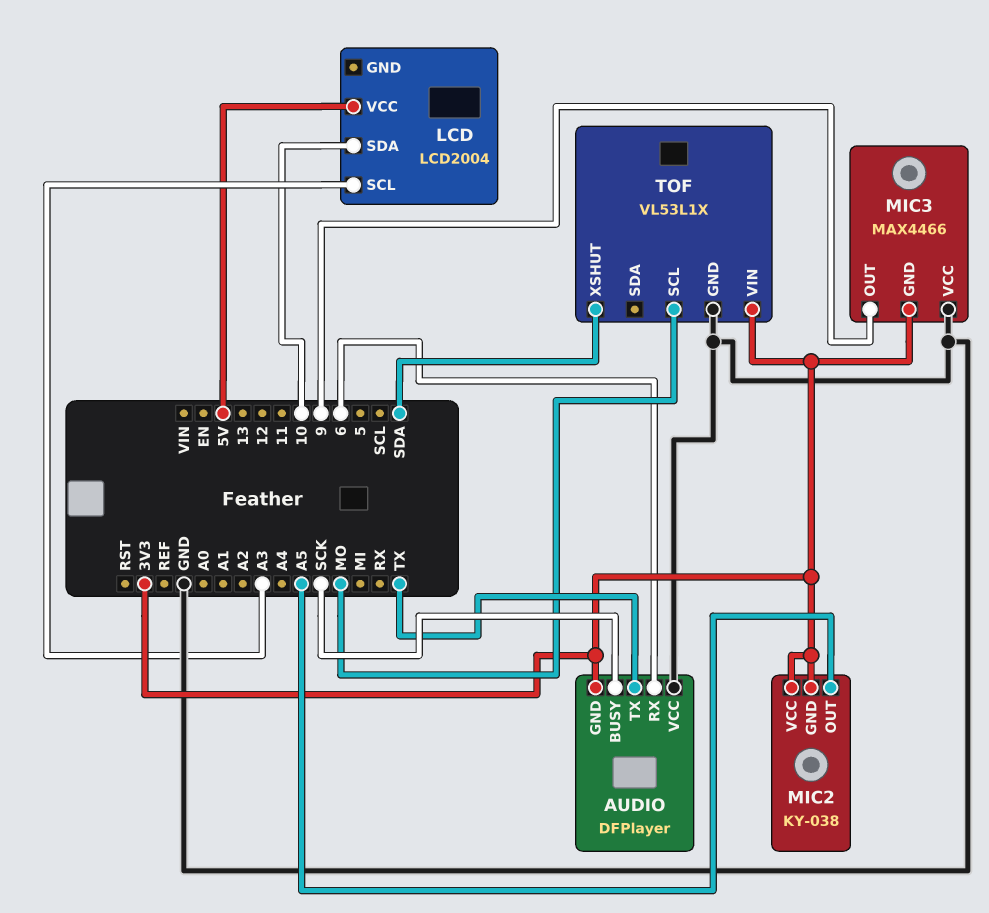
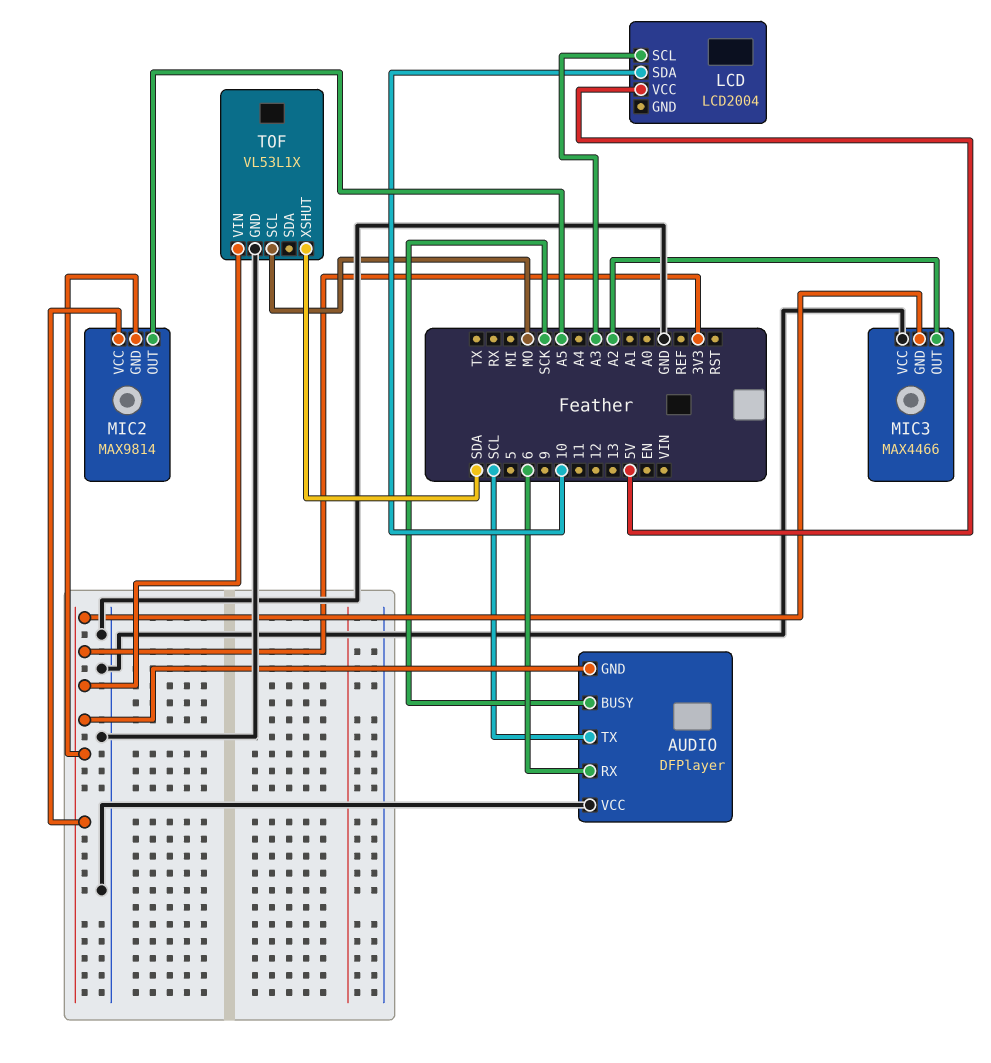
AUDIO pin TX: TX -> SCL
MIC2: KY-038 -> MAX9814
MIC3 pin OUT: 9 -> A2

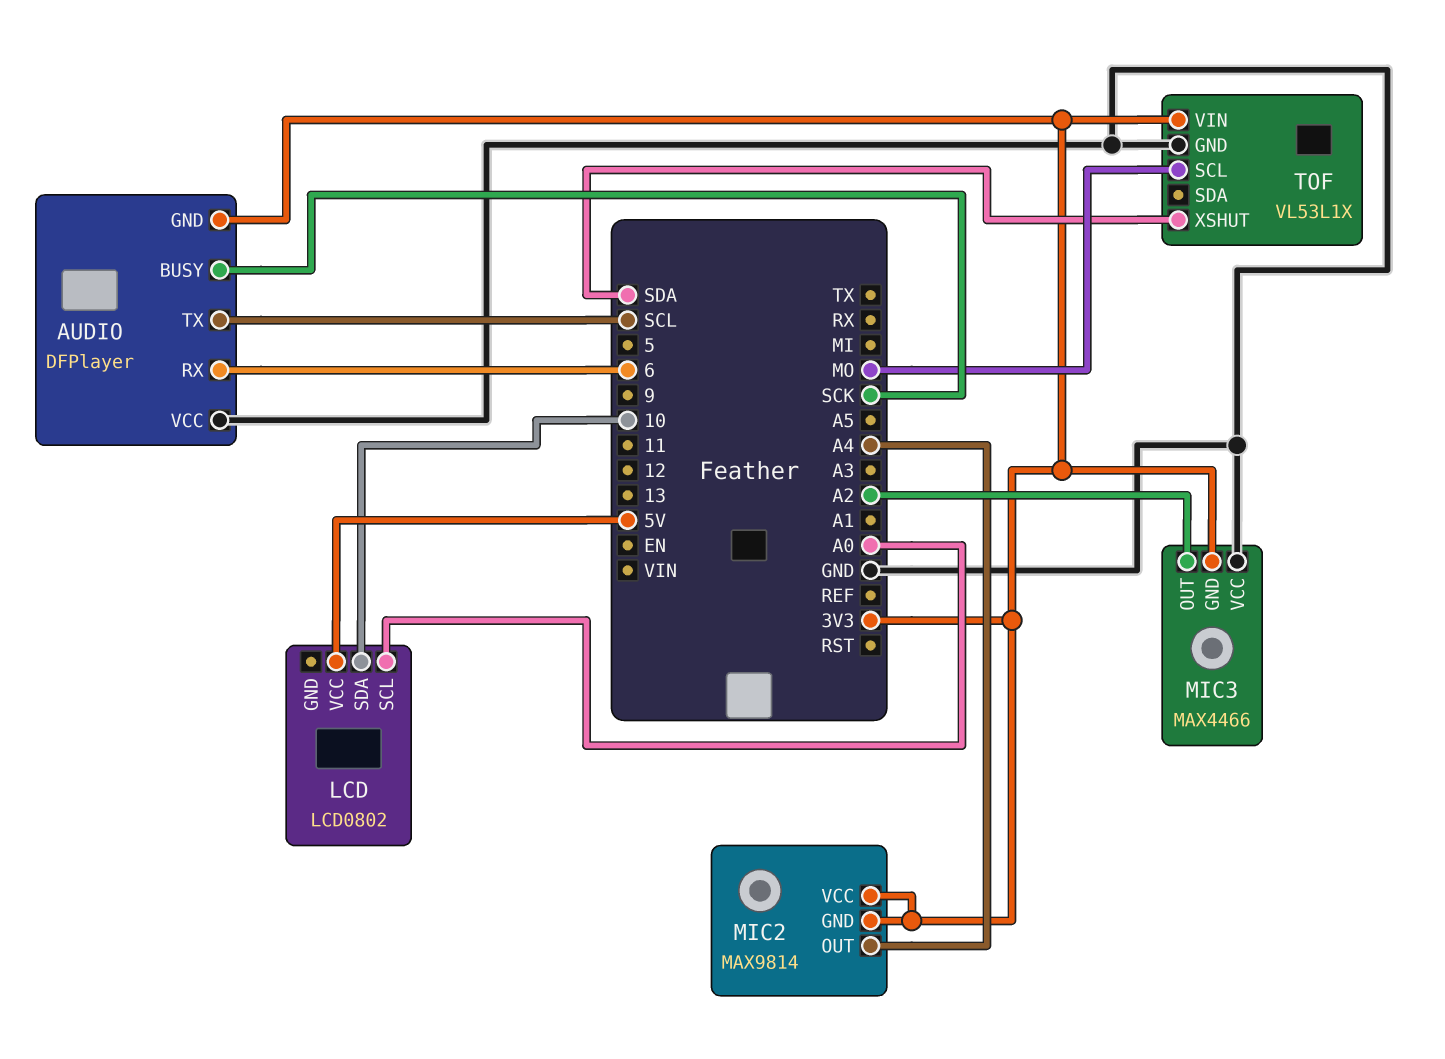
LCD: LCD2004 -> LCD0802
LCD pin SCL: A3 -> A0
MIC2 pin OUT: A5 -> A4

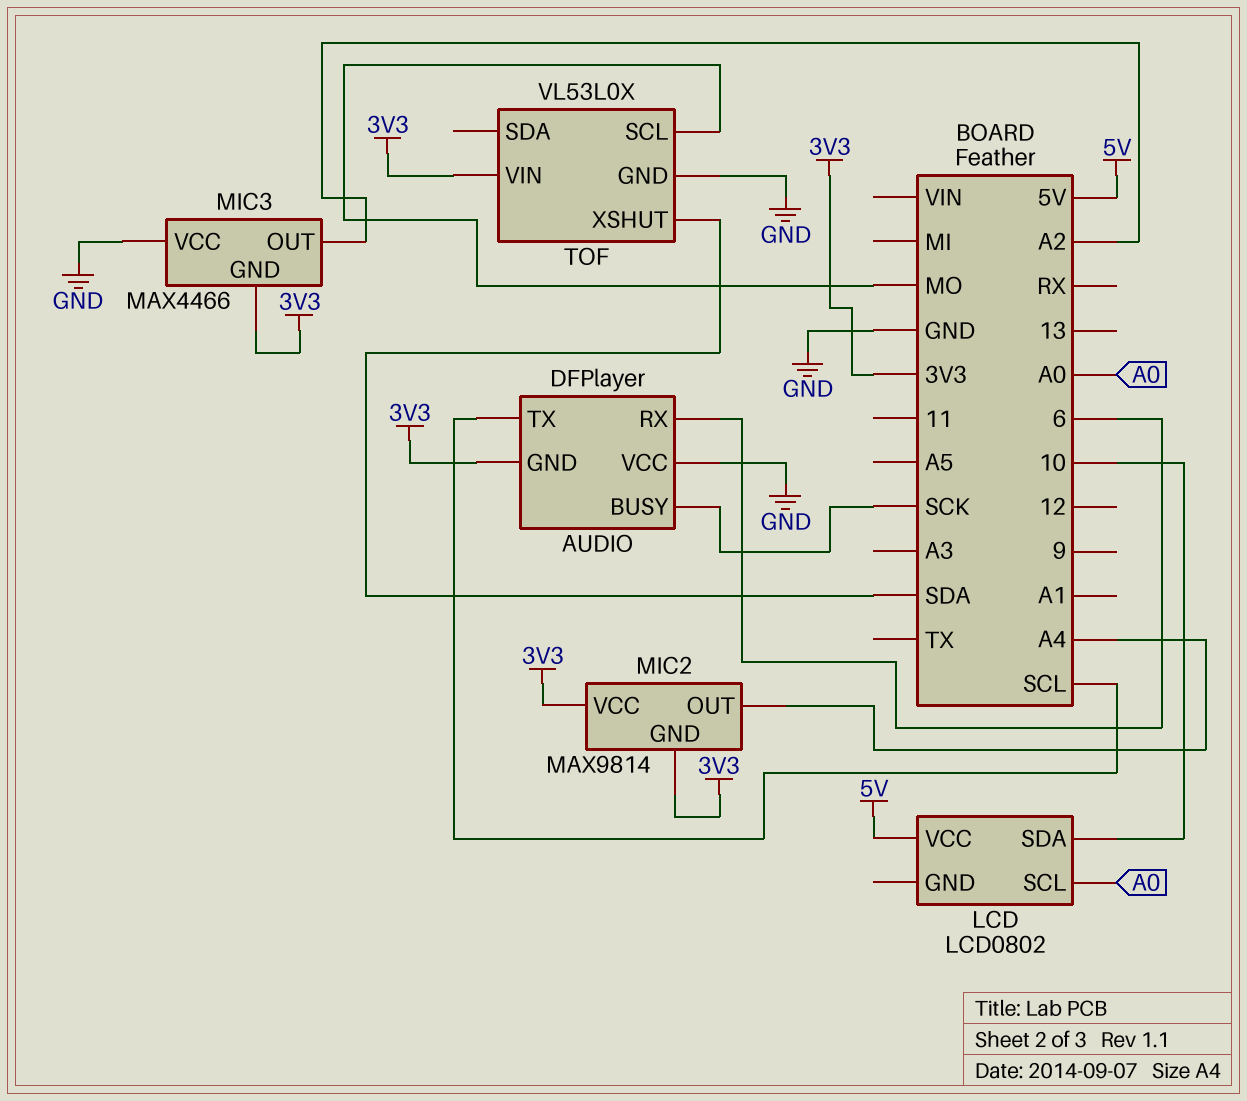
TOF: VL53L1X -> VL53L0X

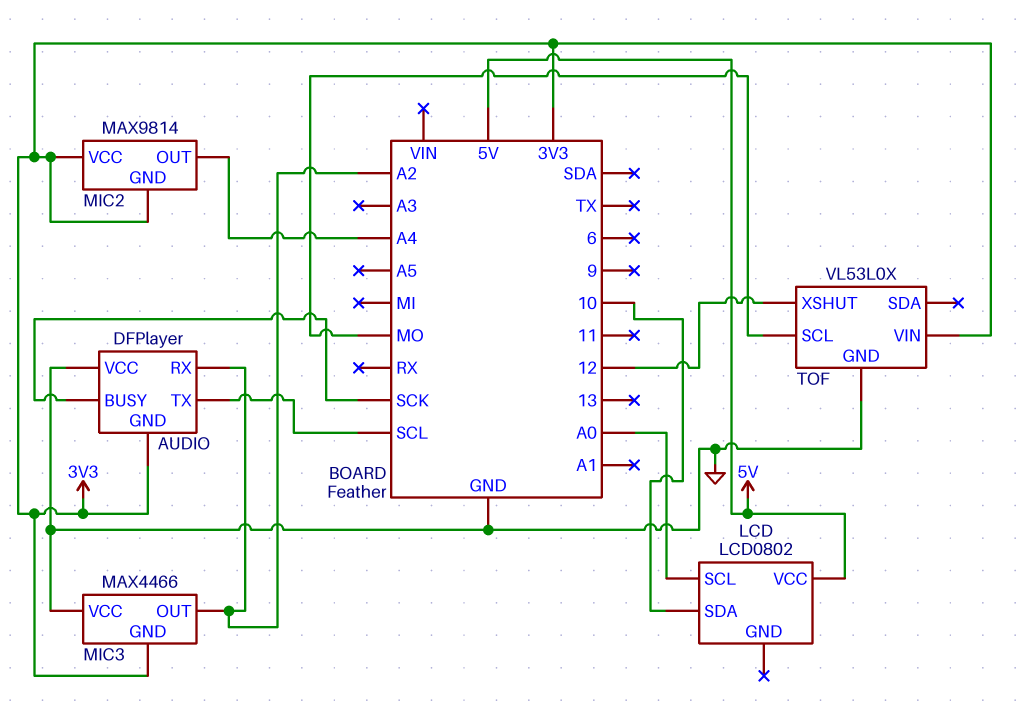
AUDIO pin RX: 6 -> A2
TOF pin XSHUT: SDA -> 12

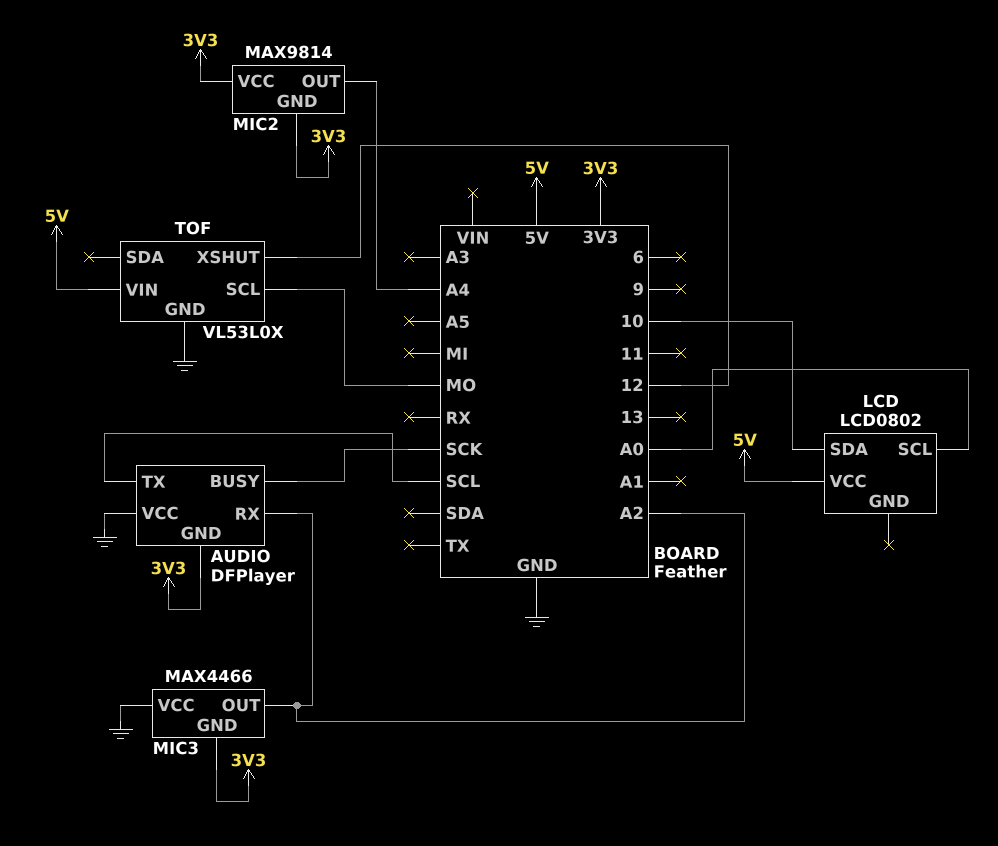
TOF pin VIN: 3V3 -> 5V

